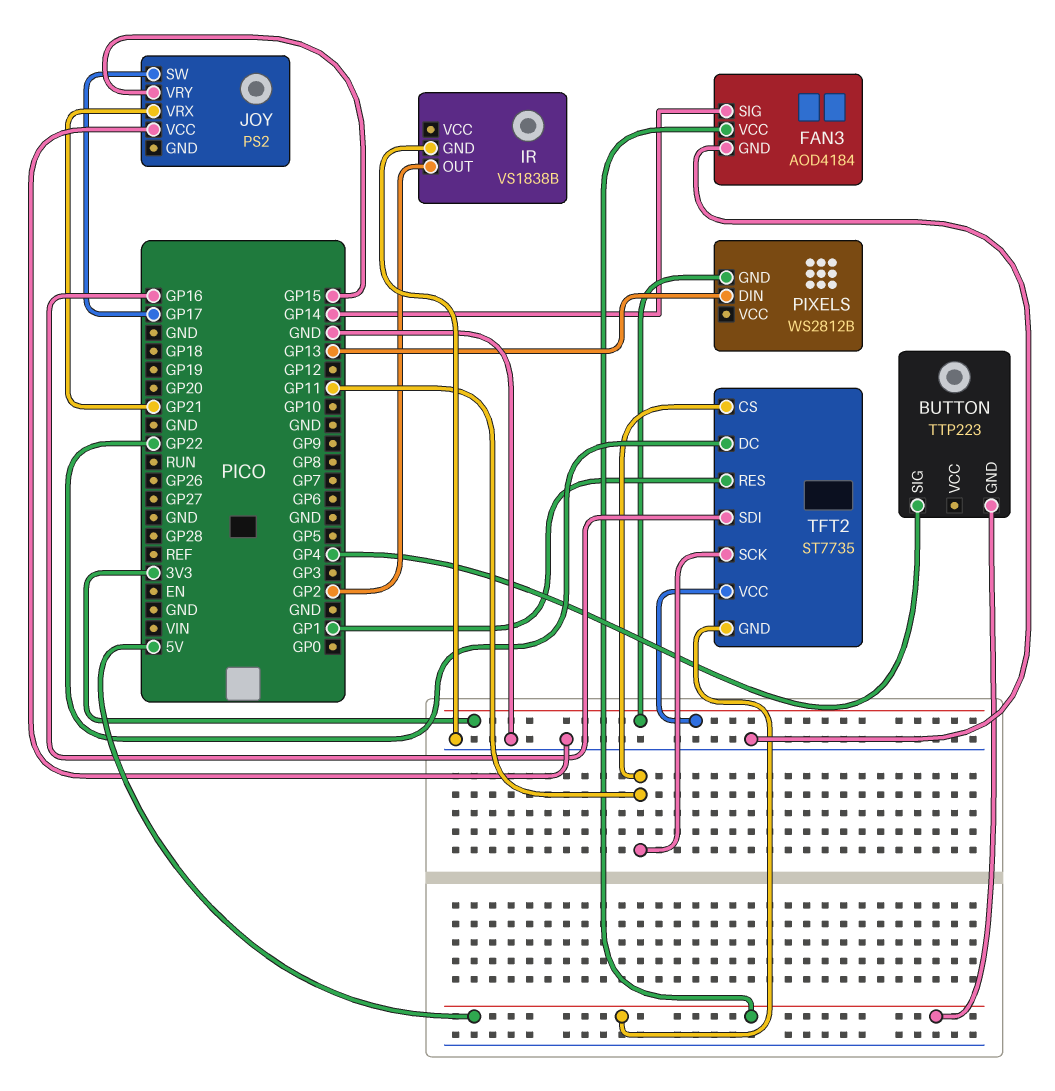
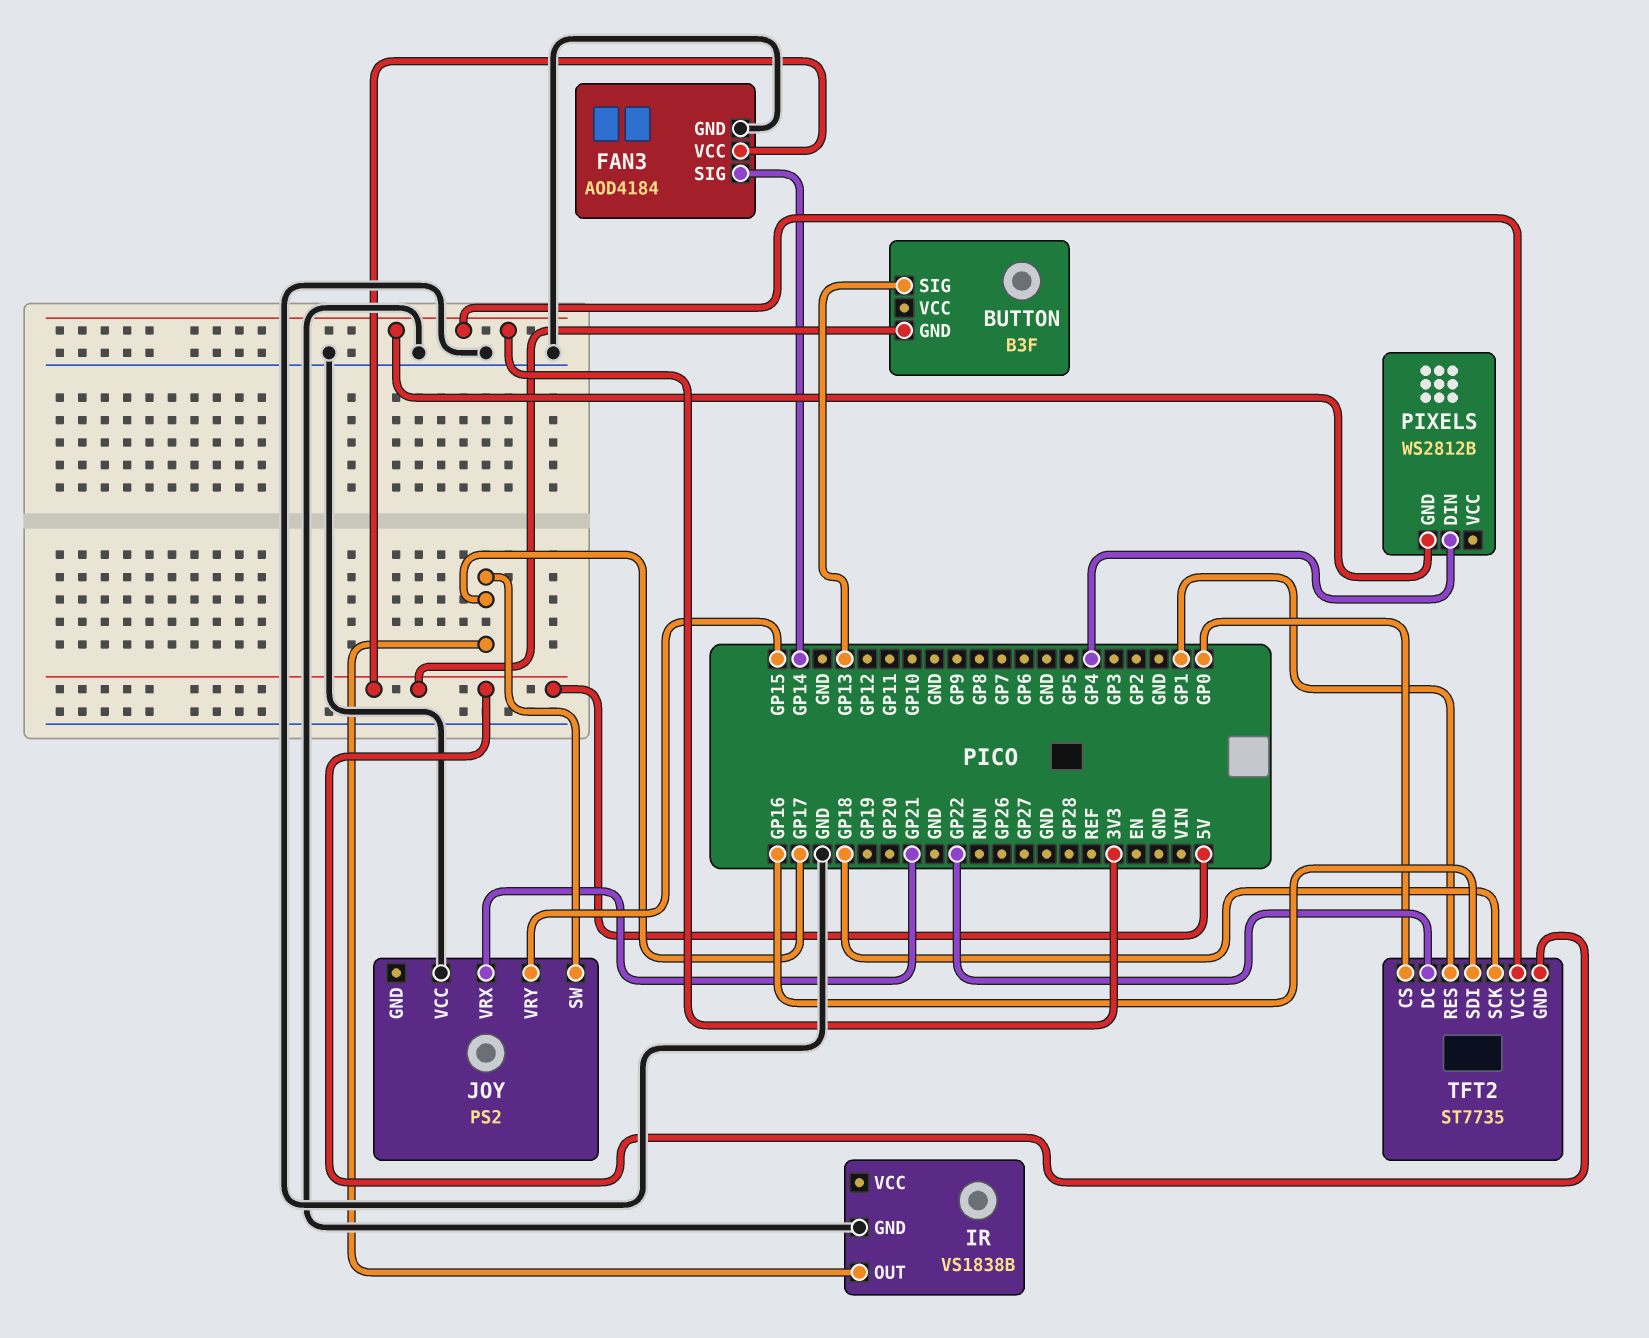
BUTTON: TTP223 -> B3F
BUTTON pin SIG: GP4 -> GP13
IR pin OUT: GP2 -> GP17
PIXELS pin DIN: GP13 -> GP4
TFT2 pin CS: GP11 -> GP0
TFT2 pin SCK: GP11 -> GP18

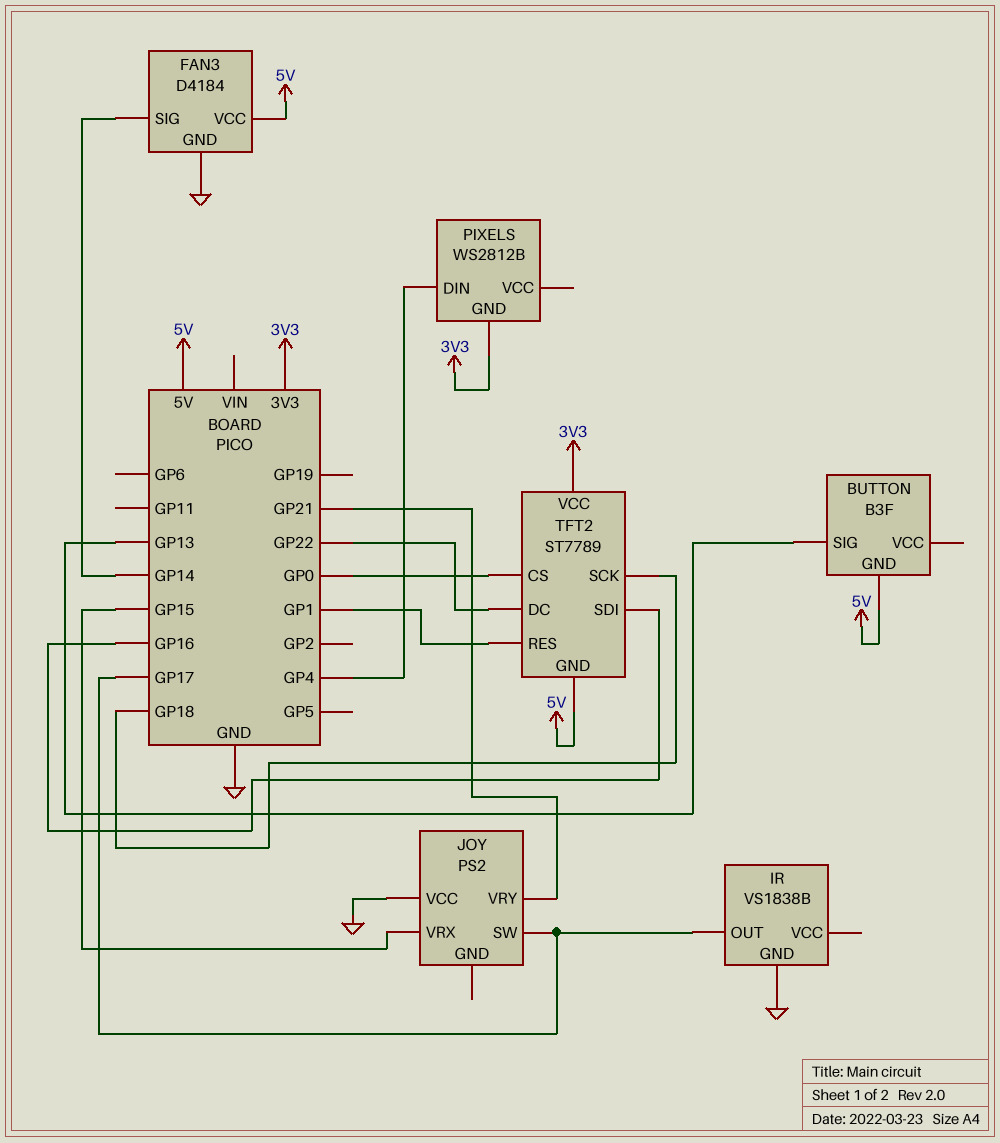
FAN3: AOD4184 -> D4184
JOY pin VRX: GP21 -> GP15
JOY pin VRY: GP15 -> GP21
TFT2: ST7735 -> ST7789

